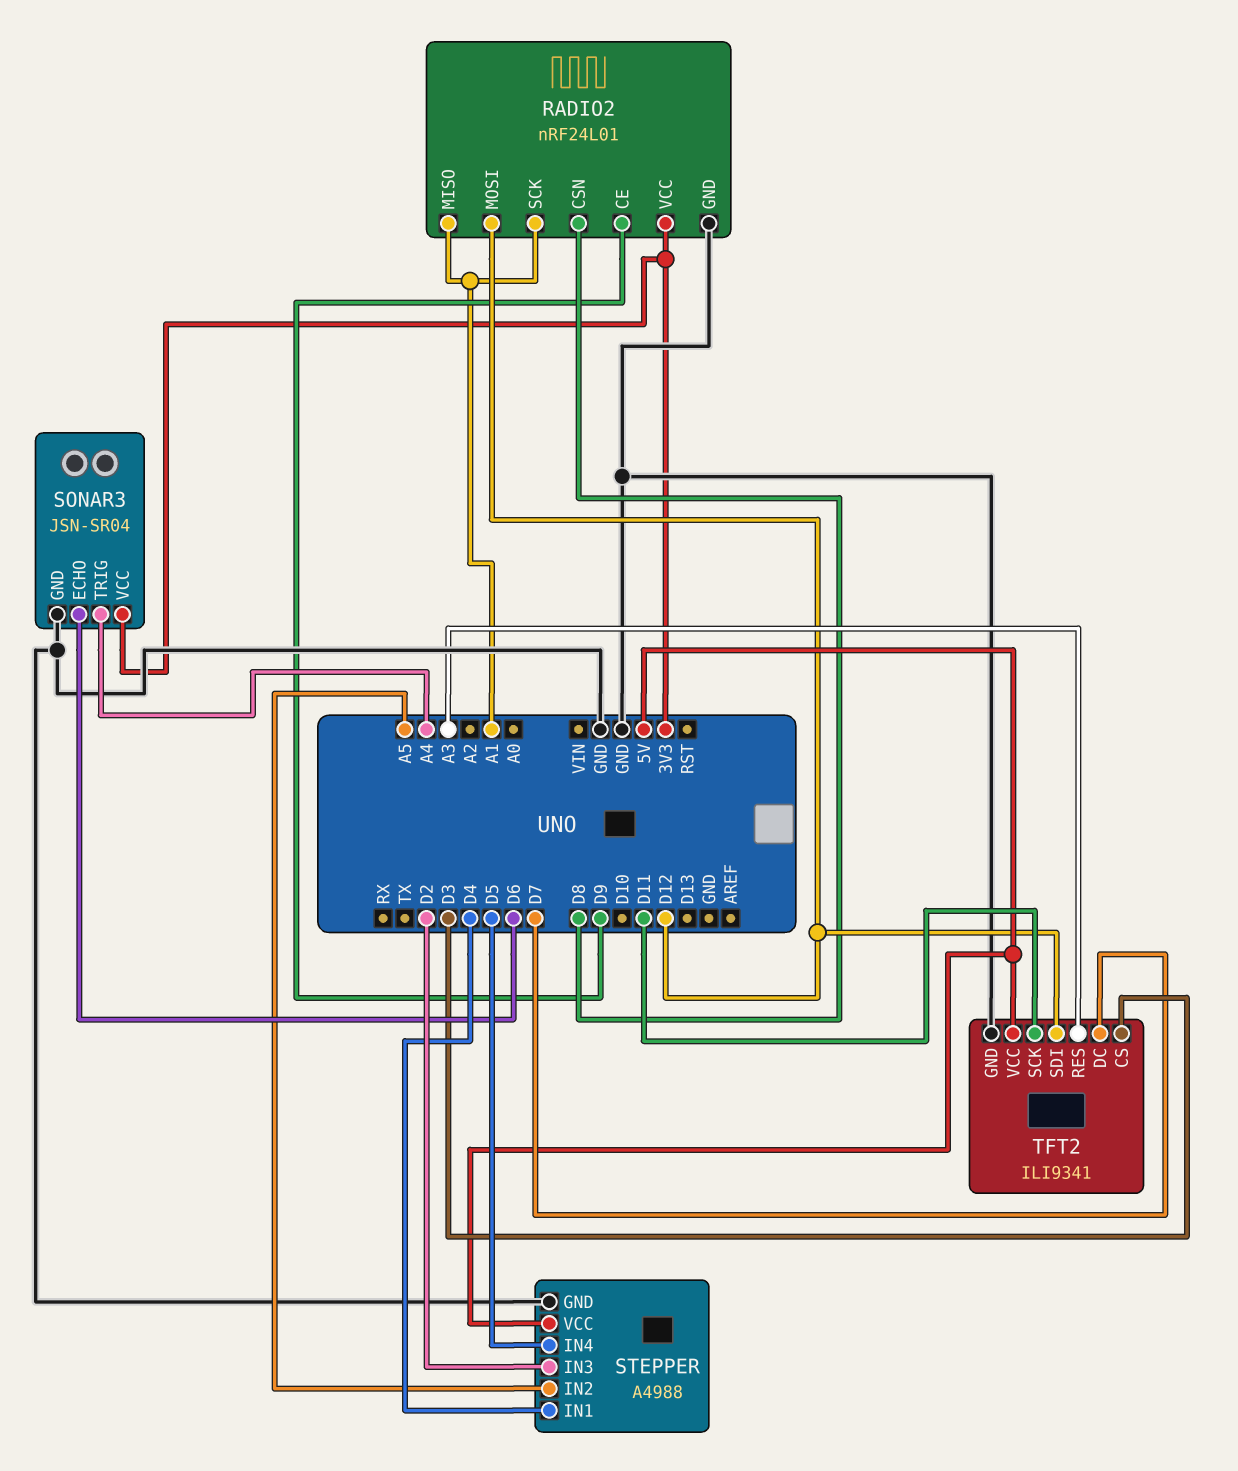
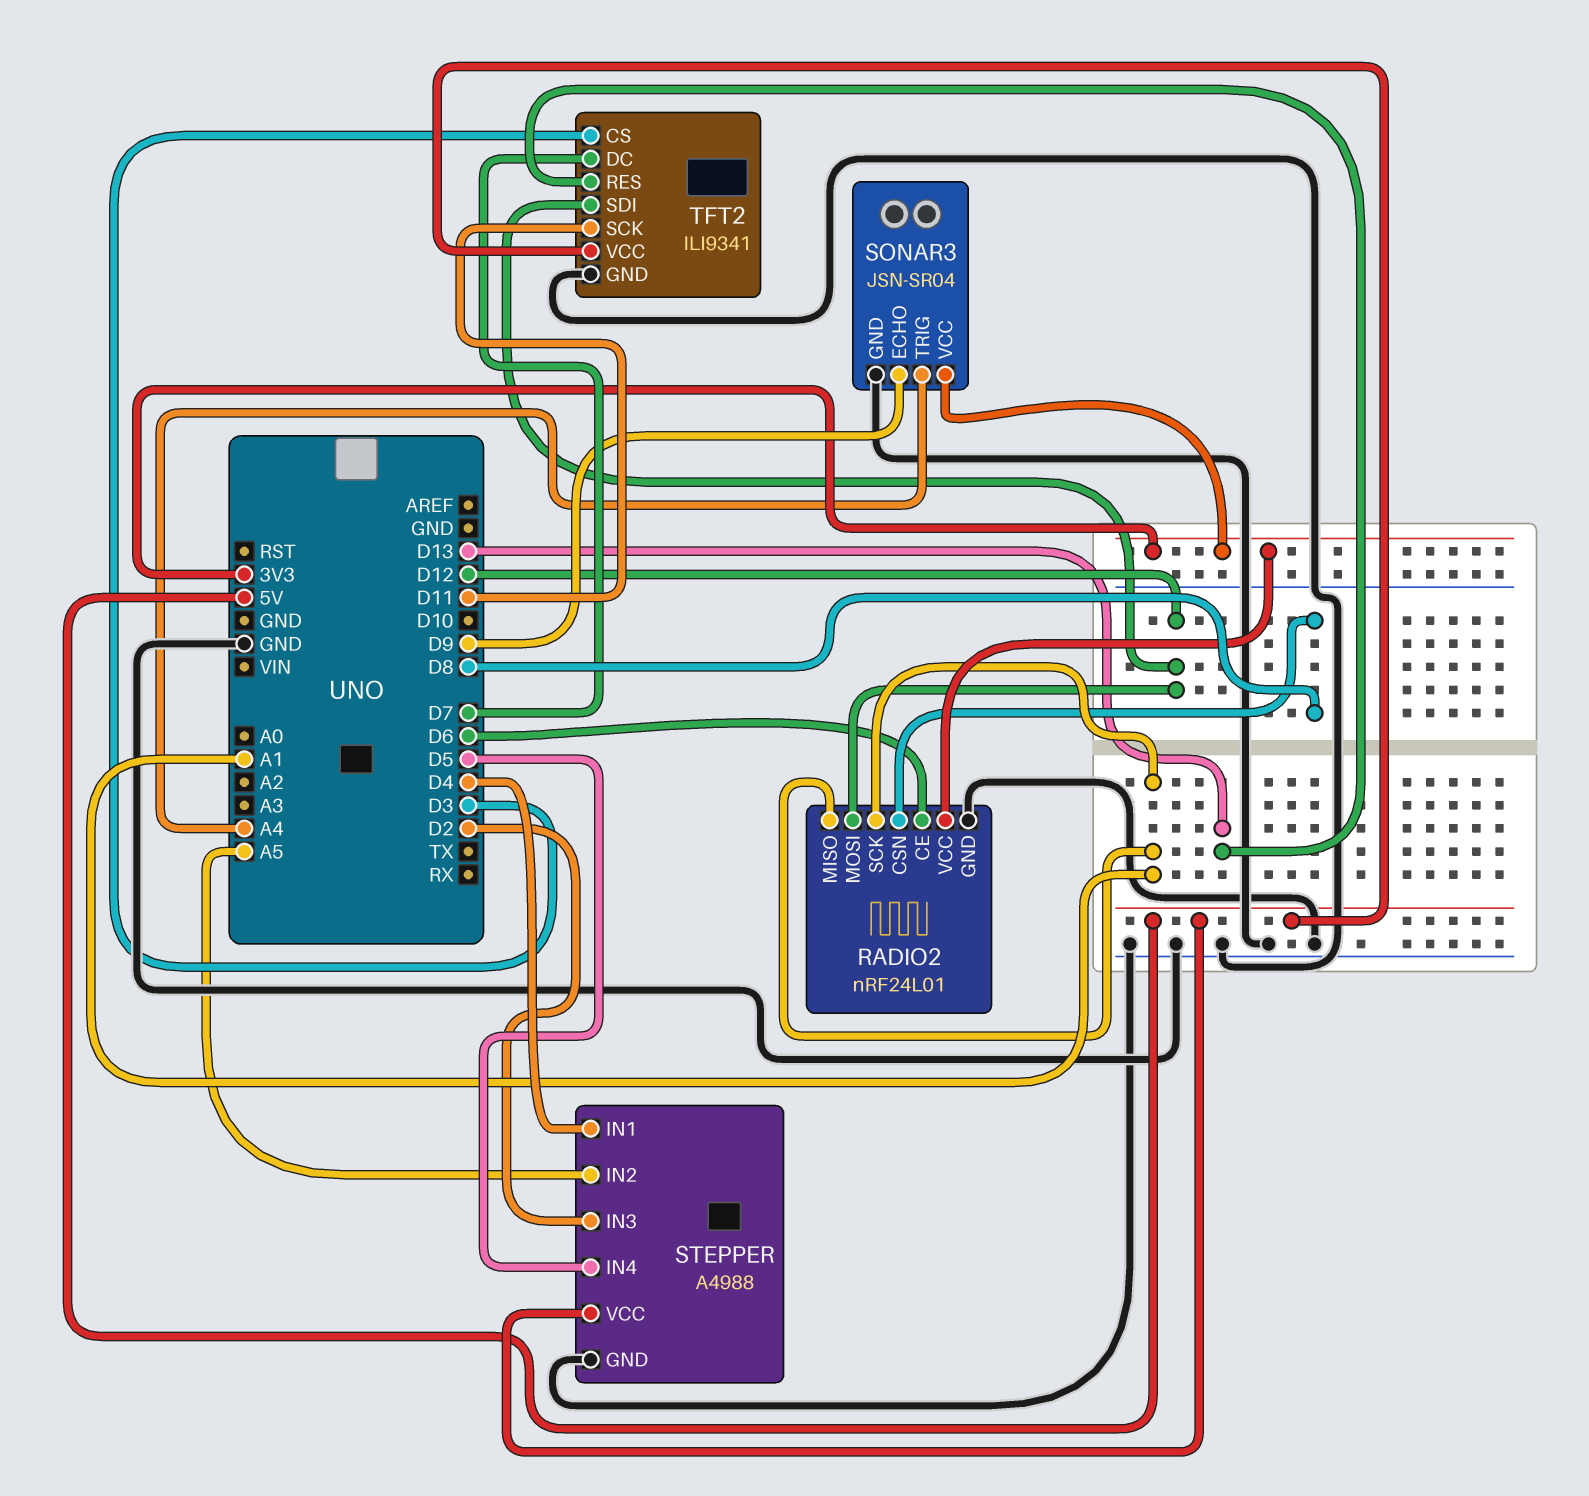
RADIO2 pin CE: D9 -> D6
SONAR3 pin ECHO: D6 -> D9
TFT2 pin RES: A3 -> D13

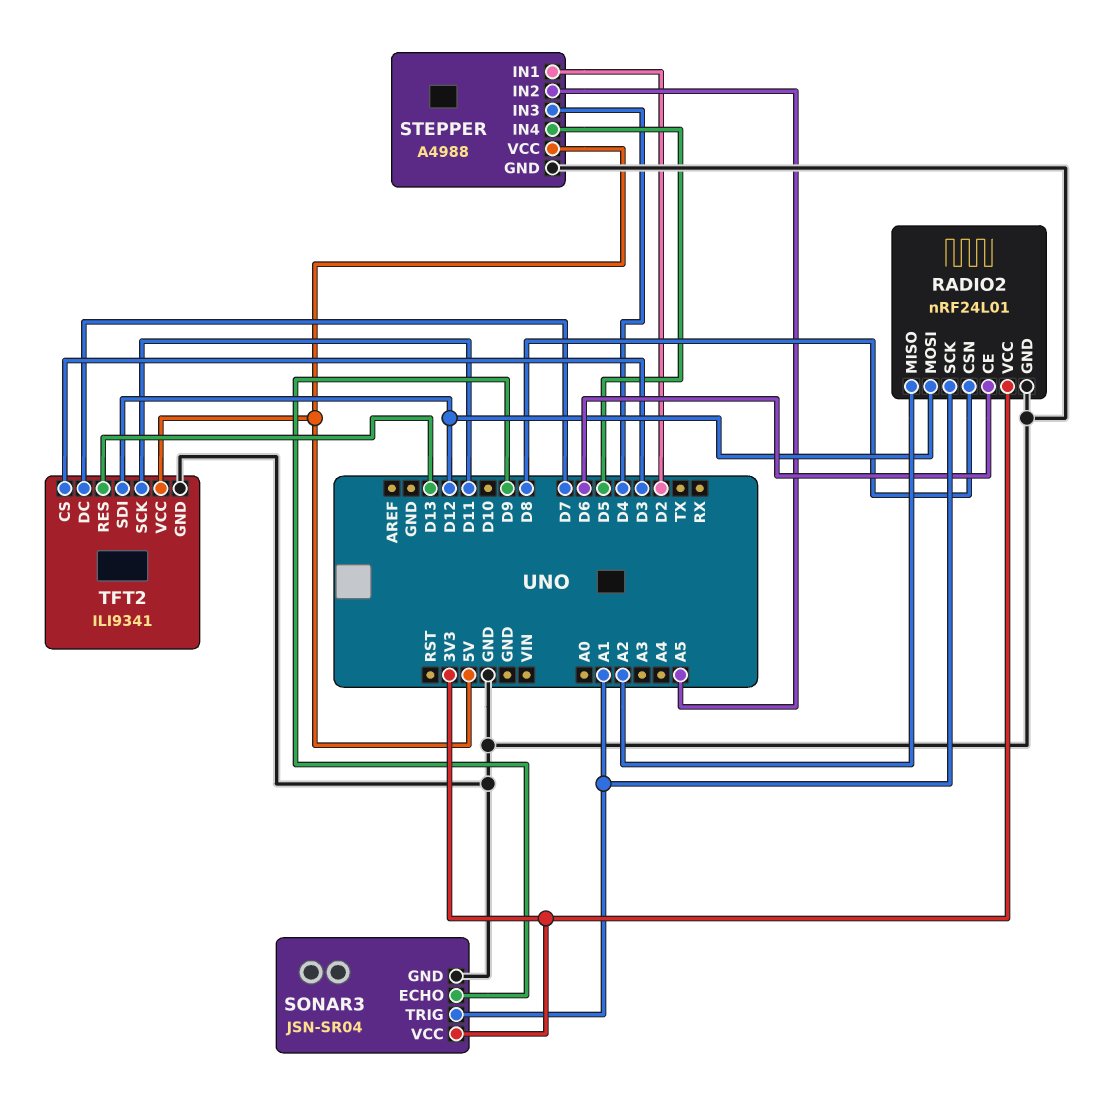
RADIO2 pin MISO: A1 -> A2
SONAR3 pin TRIG: A4 -> A1
STEPPER pin IN1: D4 -> D2
STEPPER pin IN3: D2 -> D4

